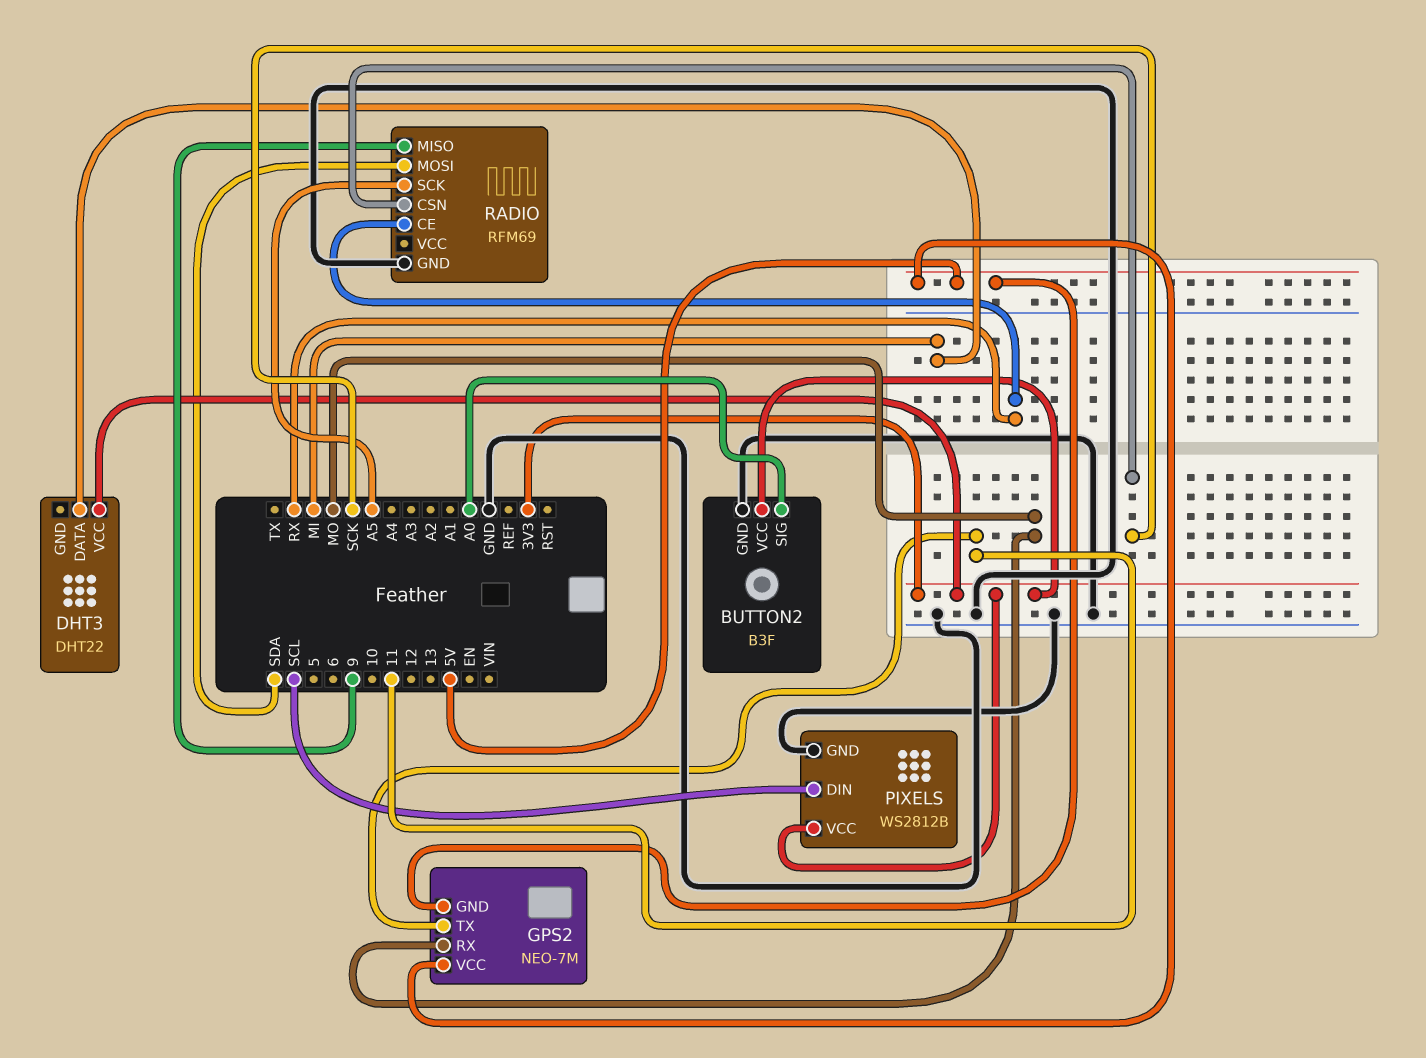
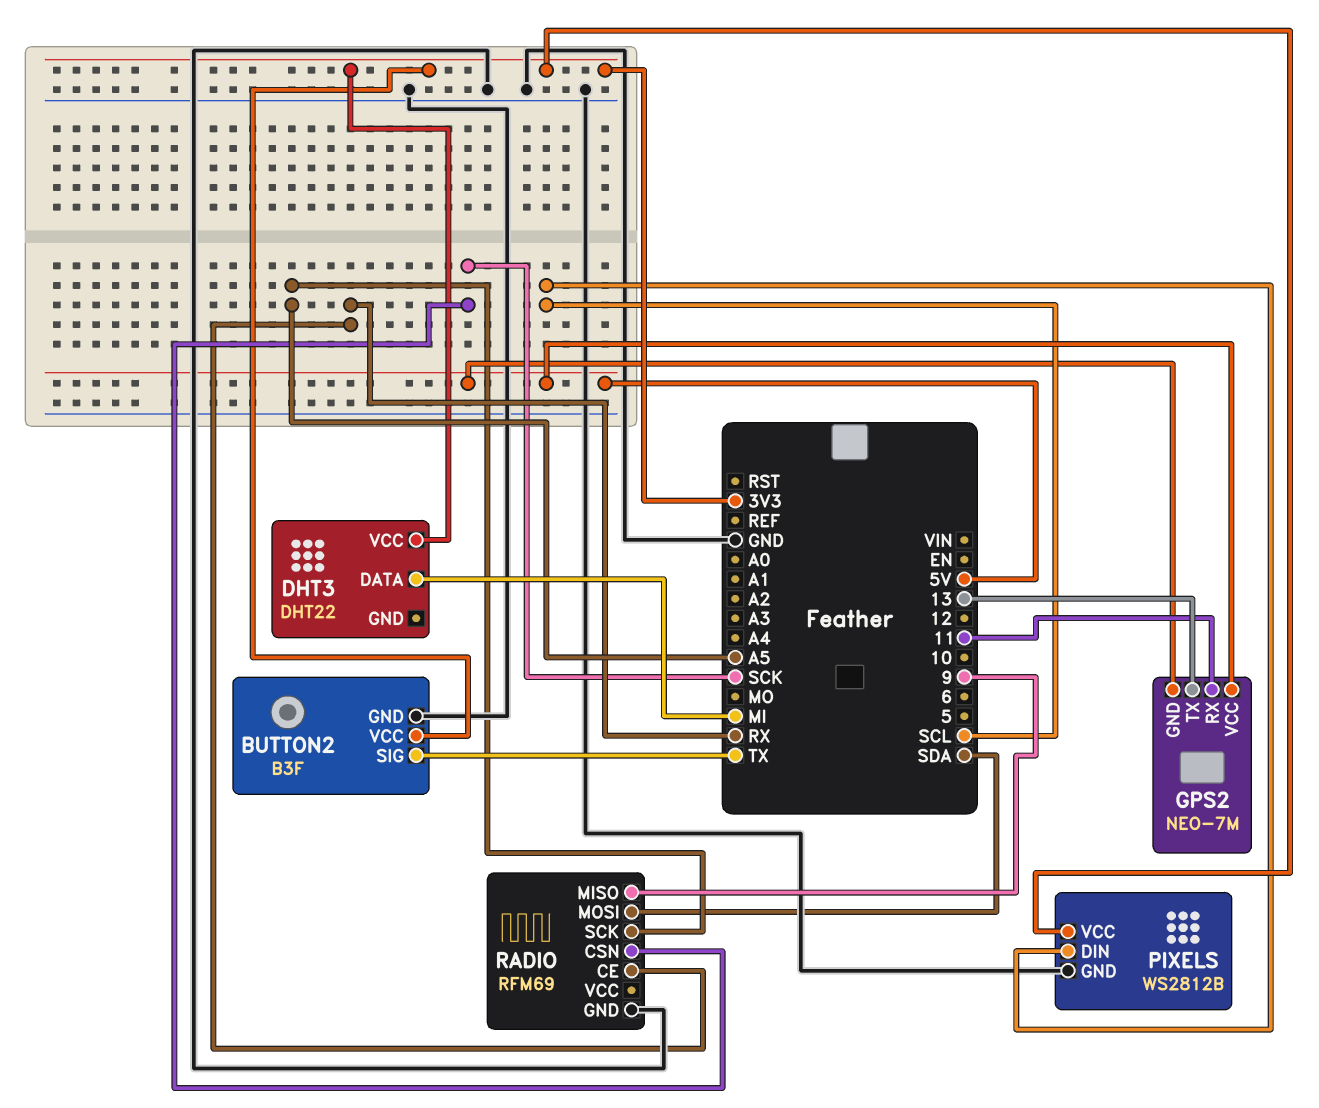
BUTTON2 pin SIG: A0 -> TX
GPS2 pin RX: MO -> 11
GPS2 pin TX: 11 -> 13

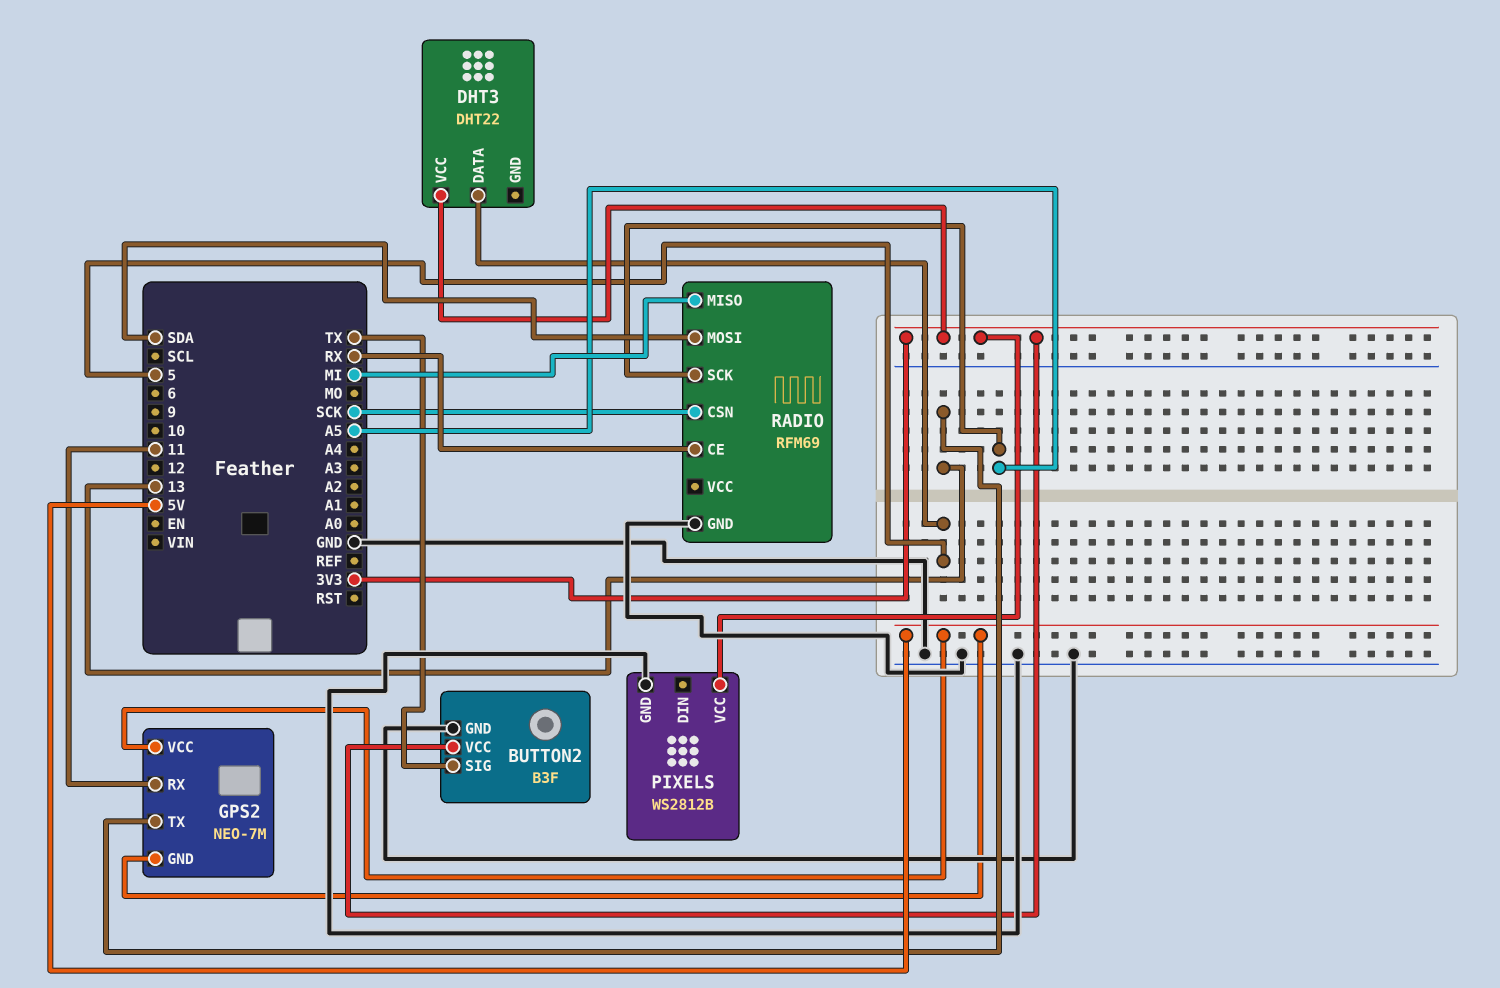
DHT3 pin DATA: MI -> 5
PIXELS pin DIN: SCL -> none
RADIO pin MISO: 9 -> MI

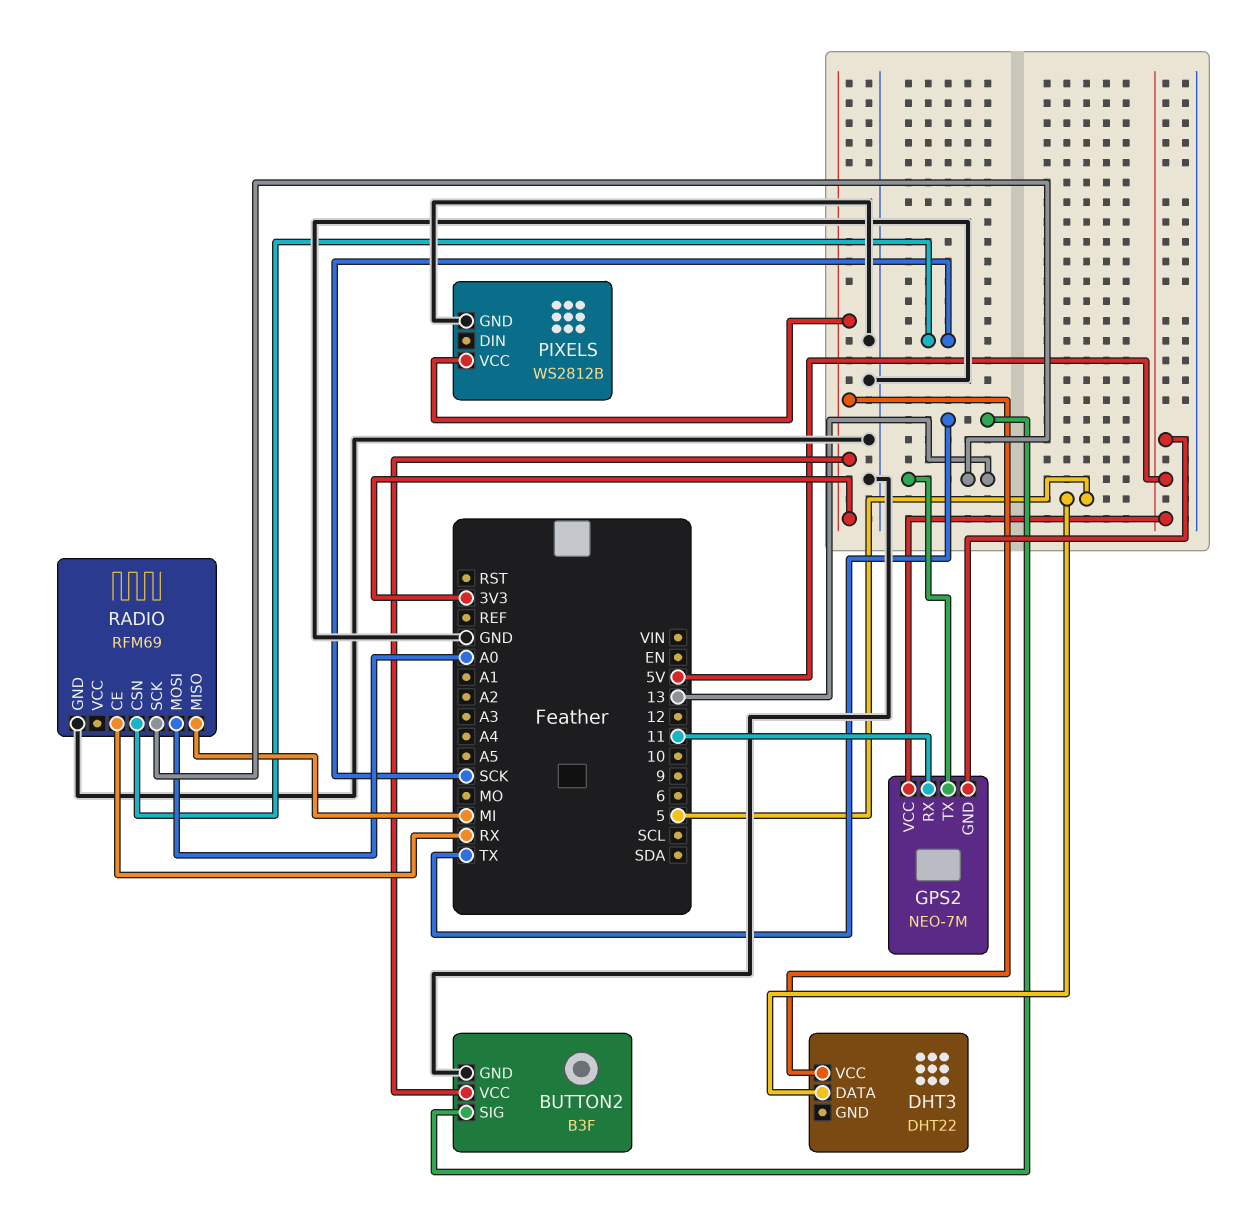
RADIO pin MOSI: SDA -> A0
RADIO pin SCK: A5 -> 13

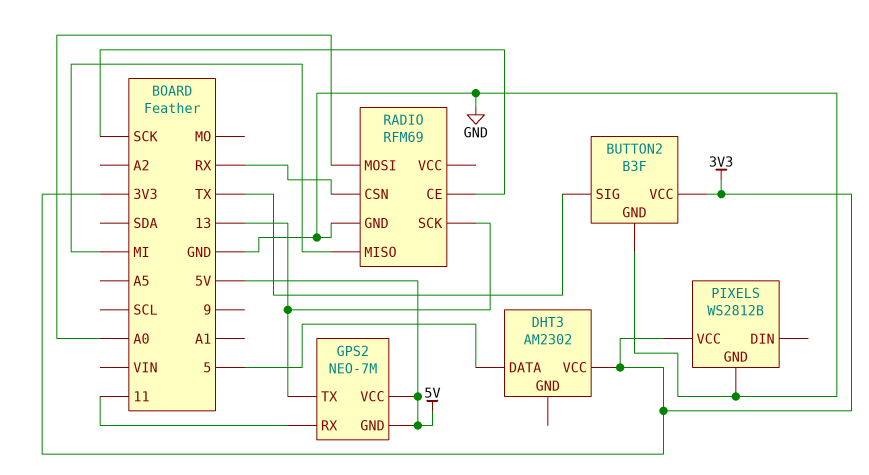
DHT3: DHT22 -> AM2302
RADIO pin CE: RX -> SCK
RADIO pin CSN: SCK -> RX

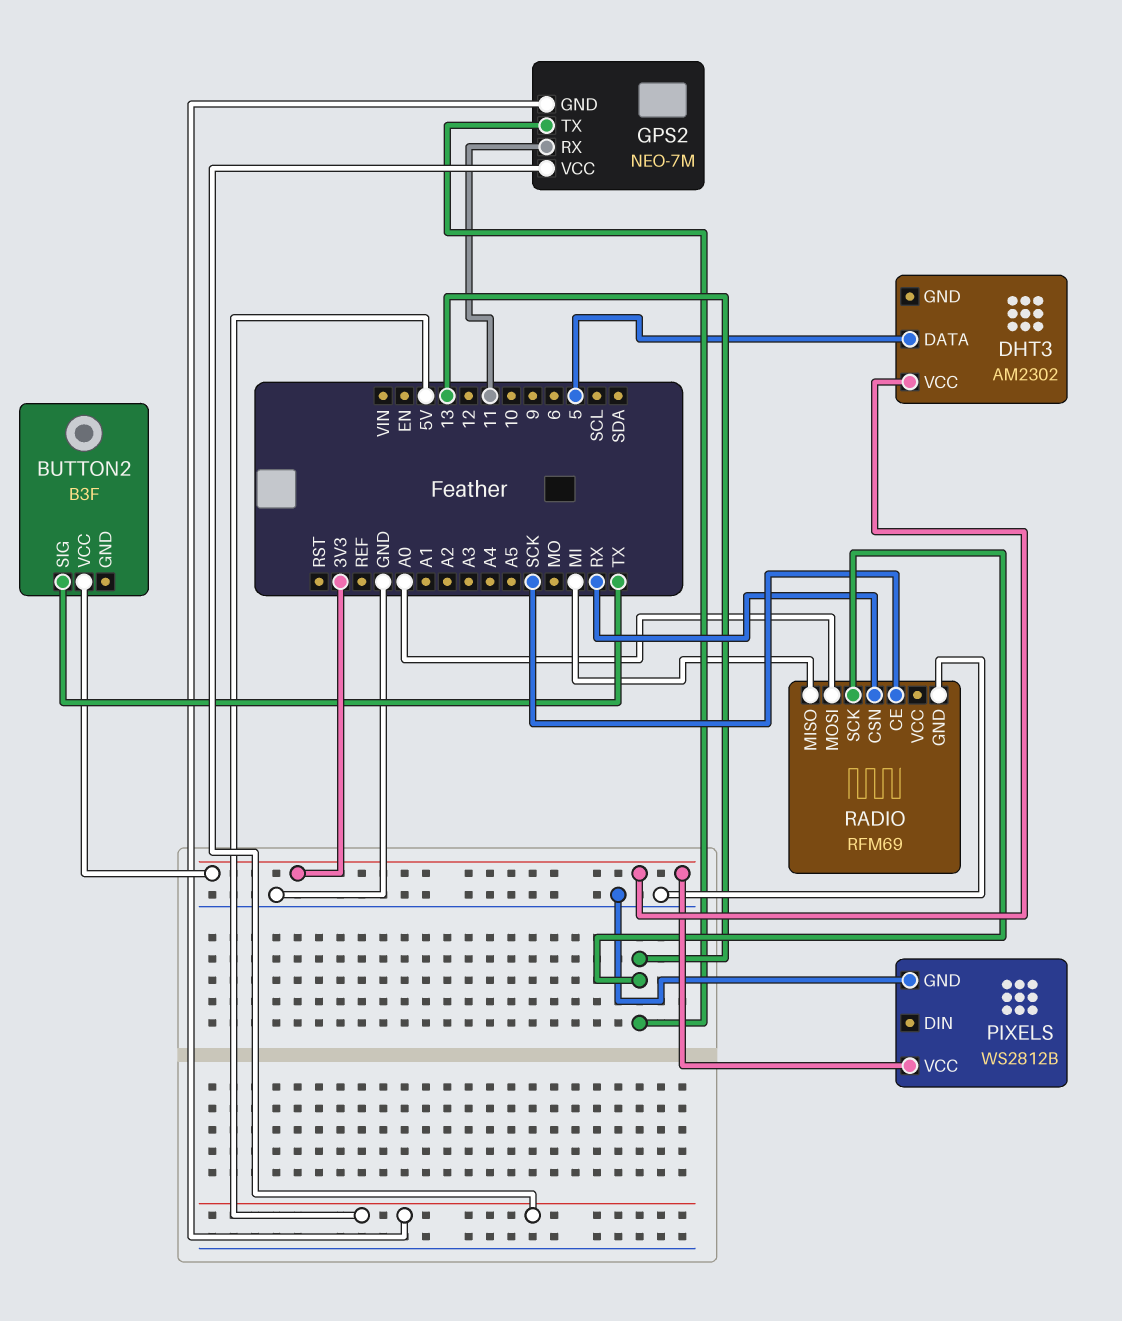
BUTTON2 pin GND: GND -> none

